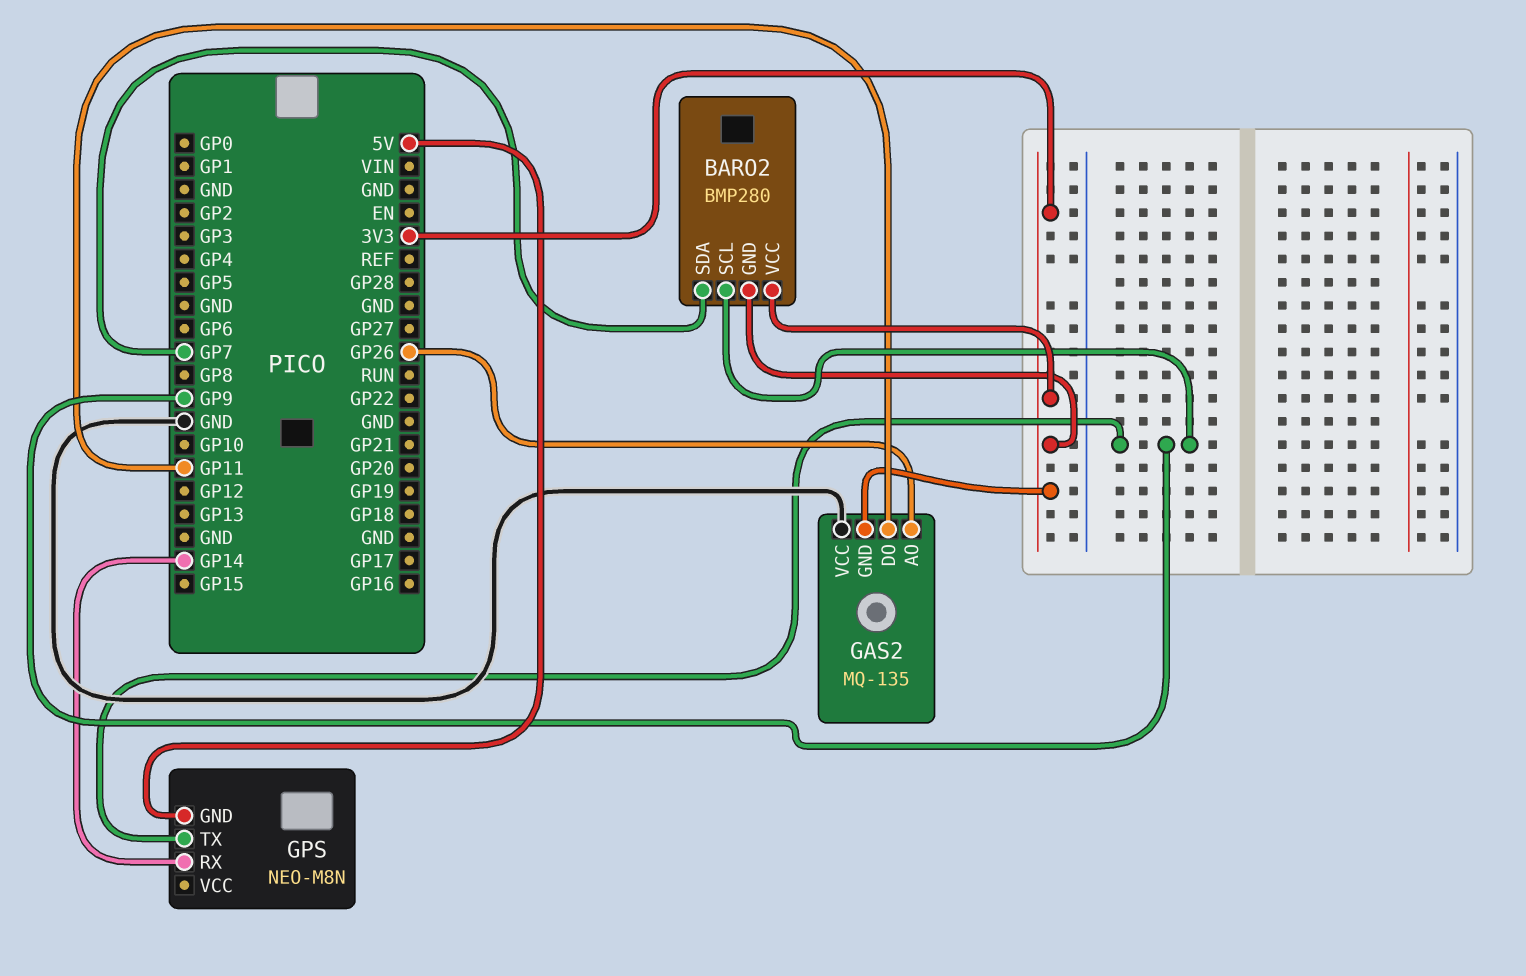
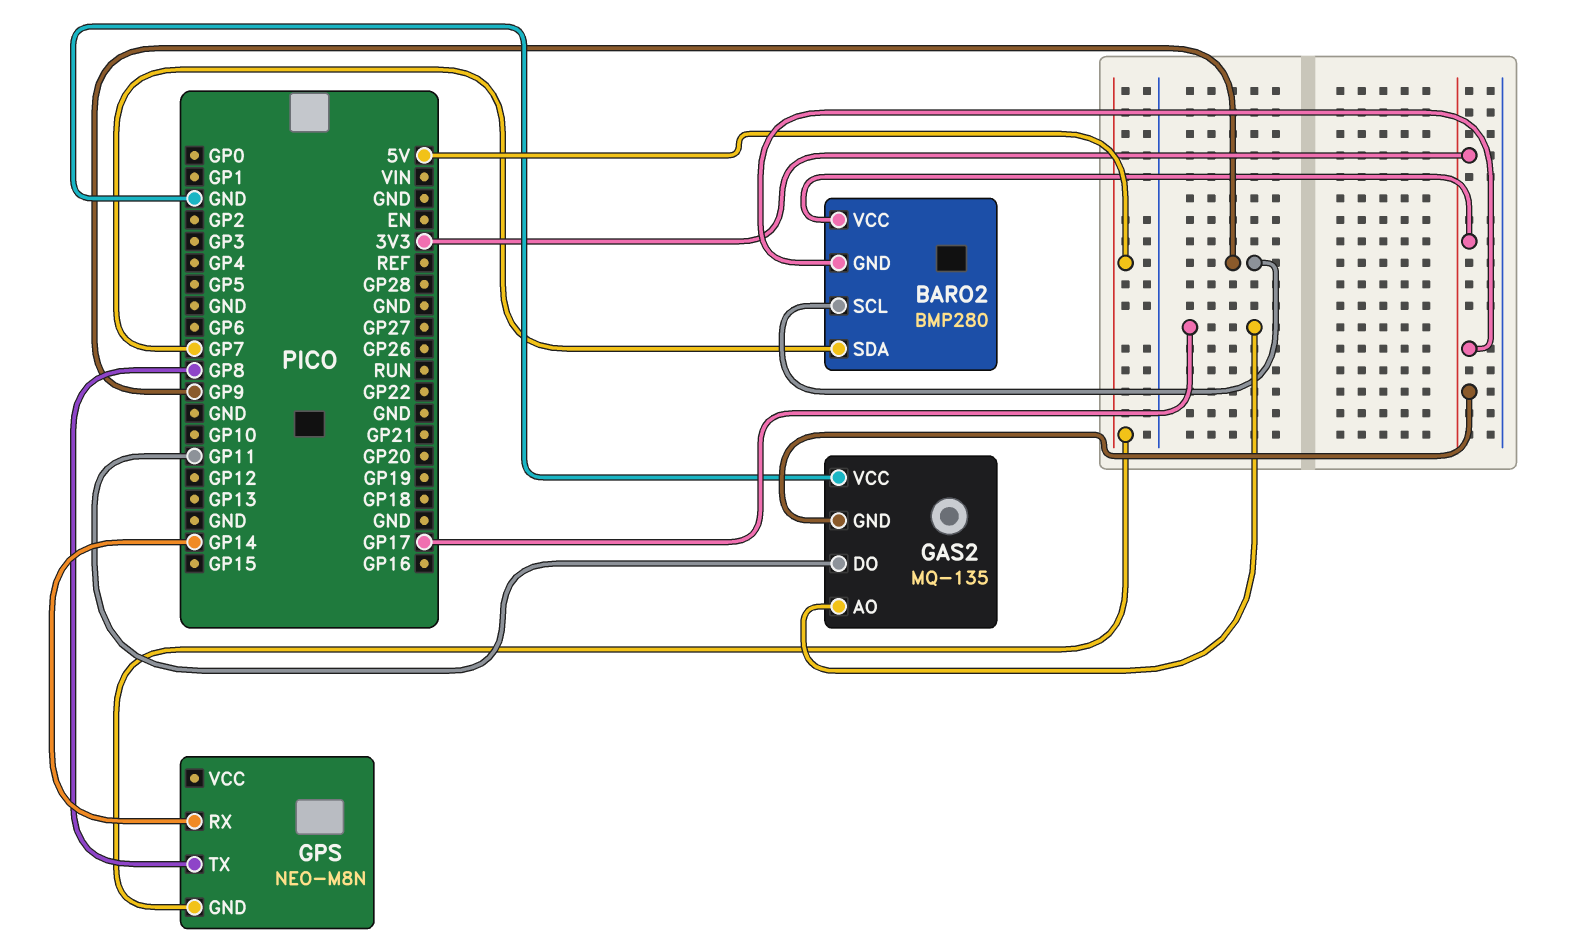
GAS2 pin AO: GP26 -> GP17
GPS pin TX: GP9 -> GP8

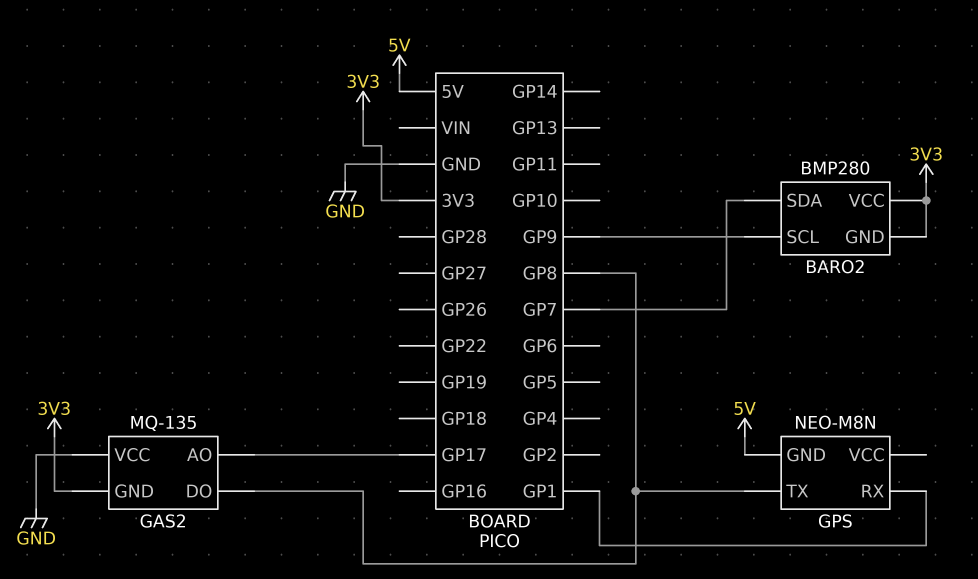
GAS2 pin DO: GP11 -> GP8
GPS pin RX: GP14 -> GP1

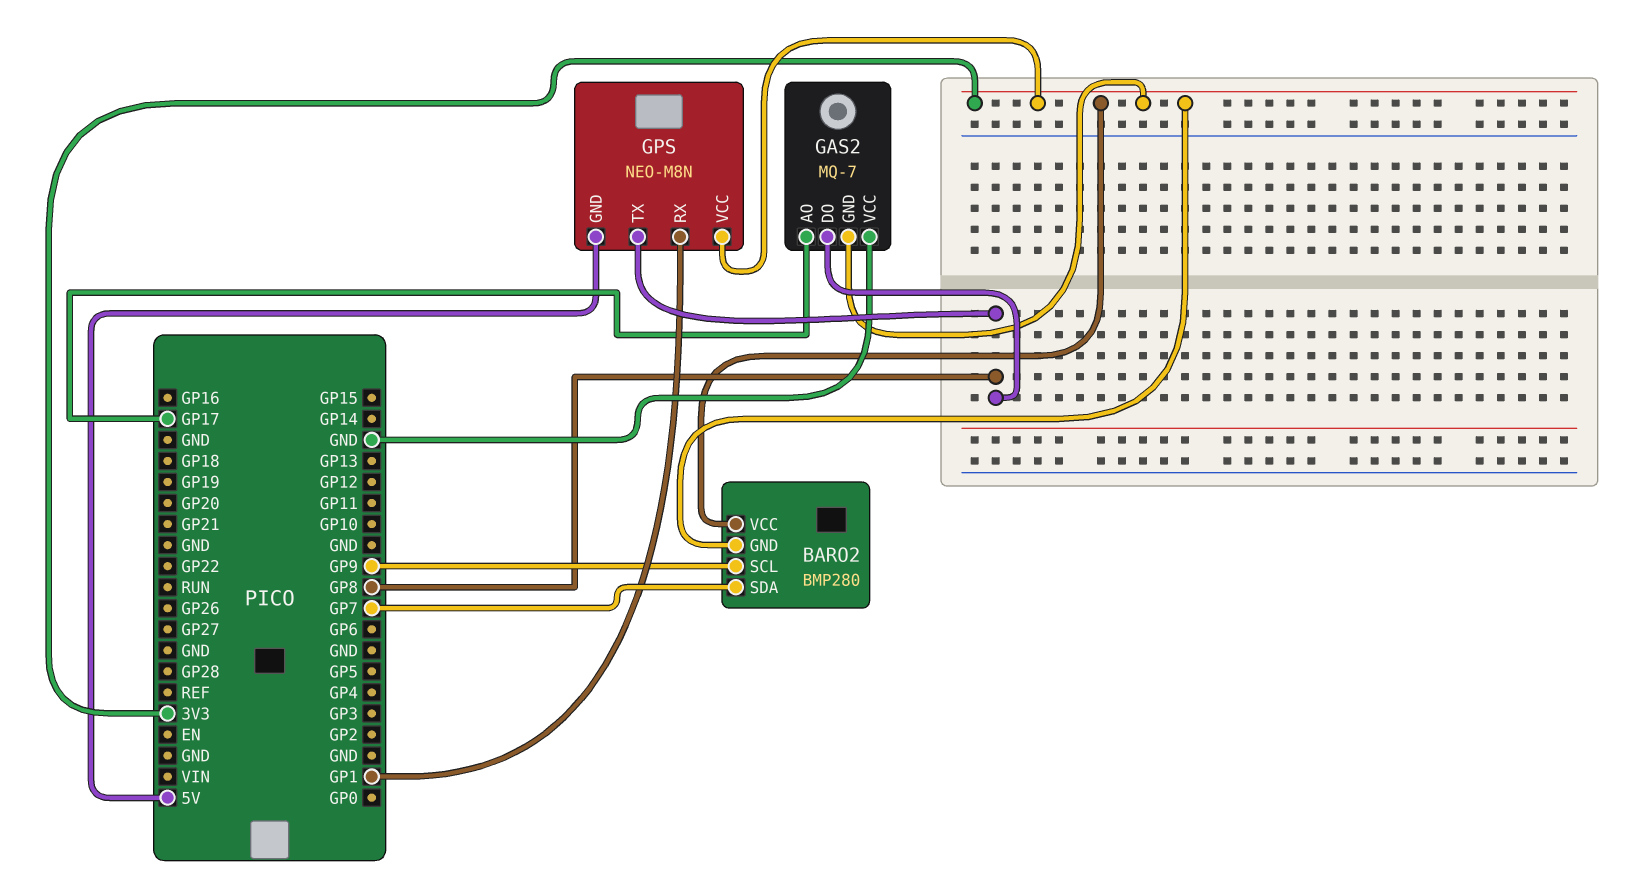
GAS2: MQ-135 -> MQ-7
GPS pin VCC: none -> 3V3

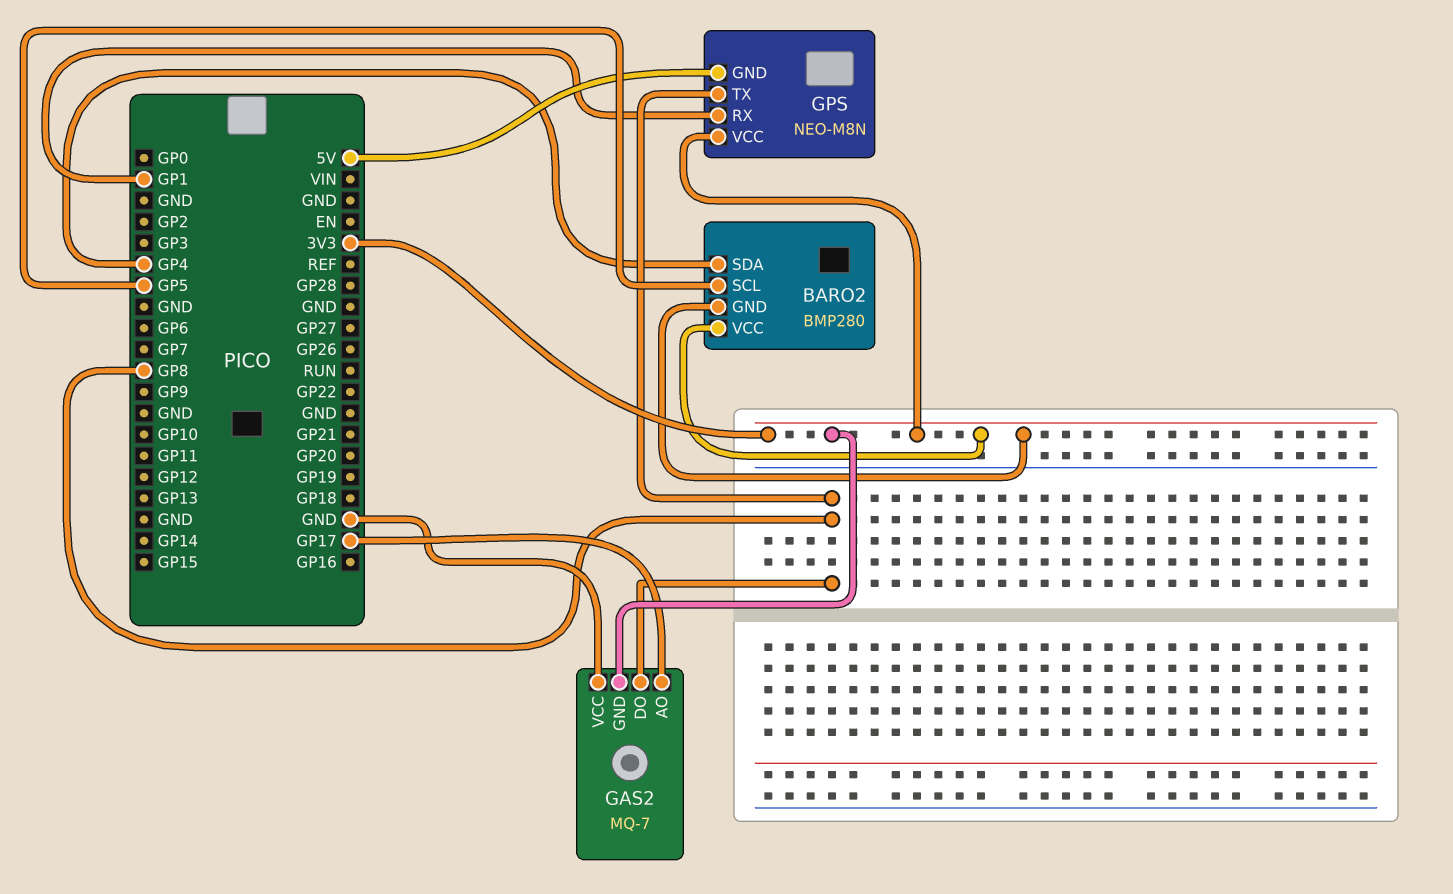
BARO2 pin SCL: GP9 -> GP5
BARO2 pin SDA: GP7 -> GP4

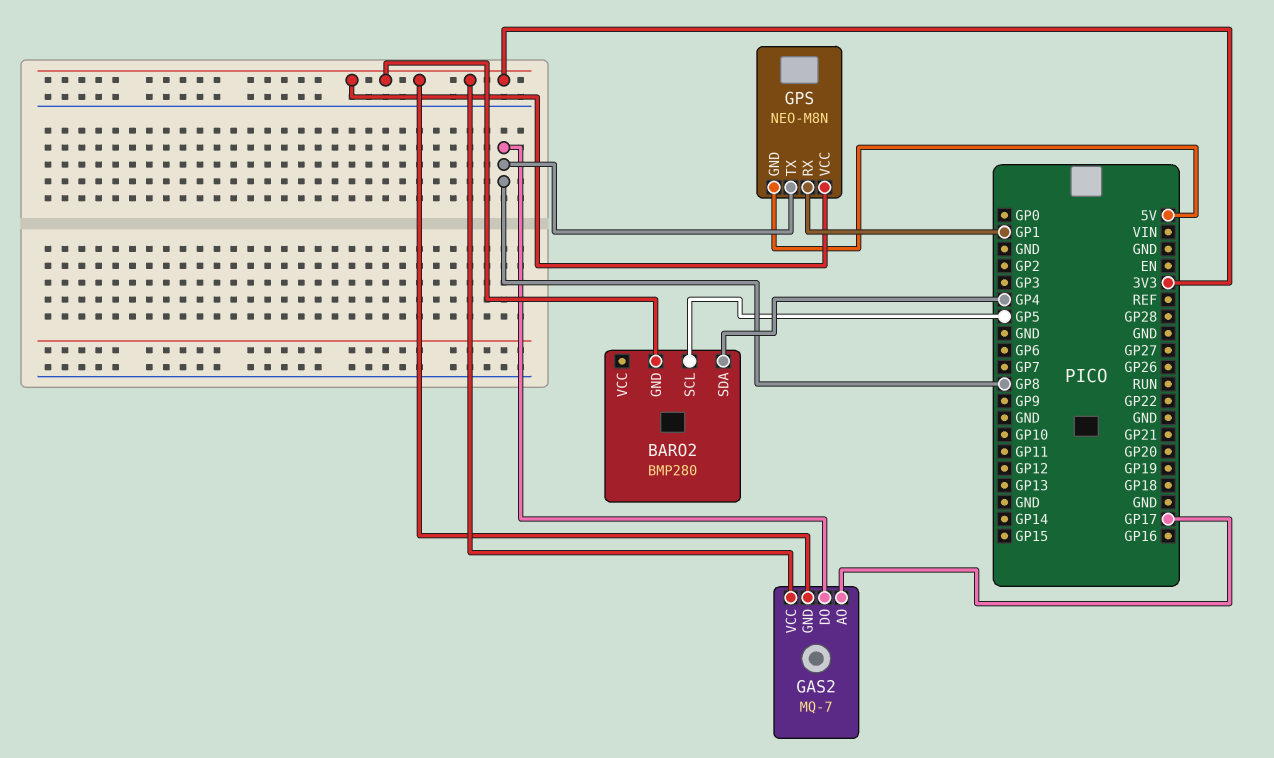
BARO2 pin VCC: 3V3 -> none
GAS2 pin VCC: GND -> 3V3

